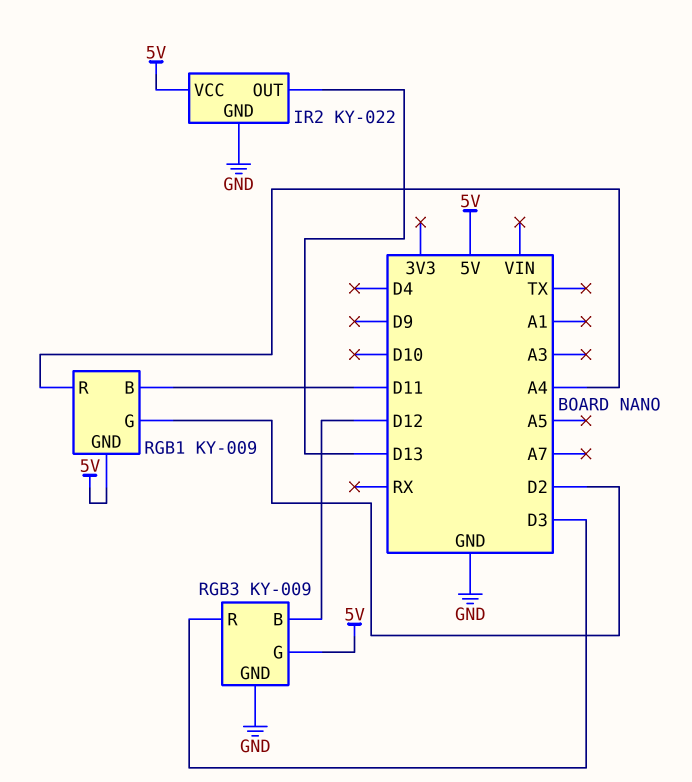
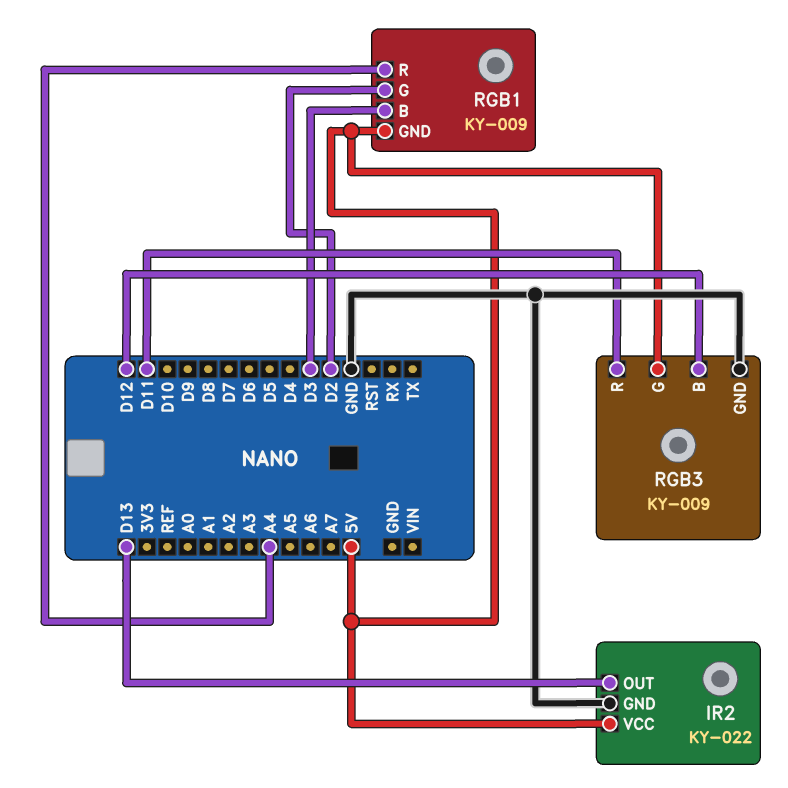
RGB1 pin B: D11 -> D3
RGB3 pin R: D3 -> D11

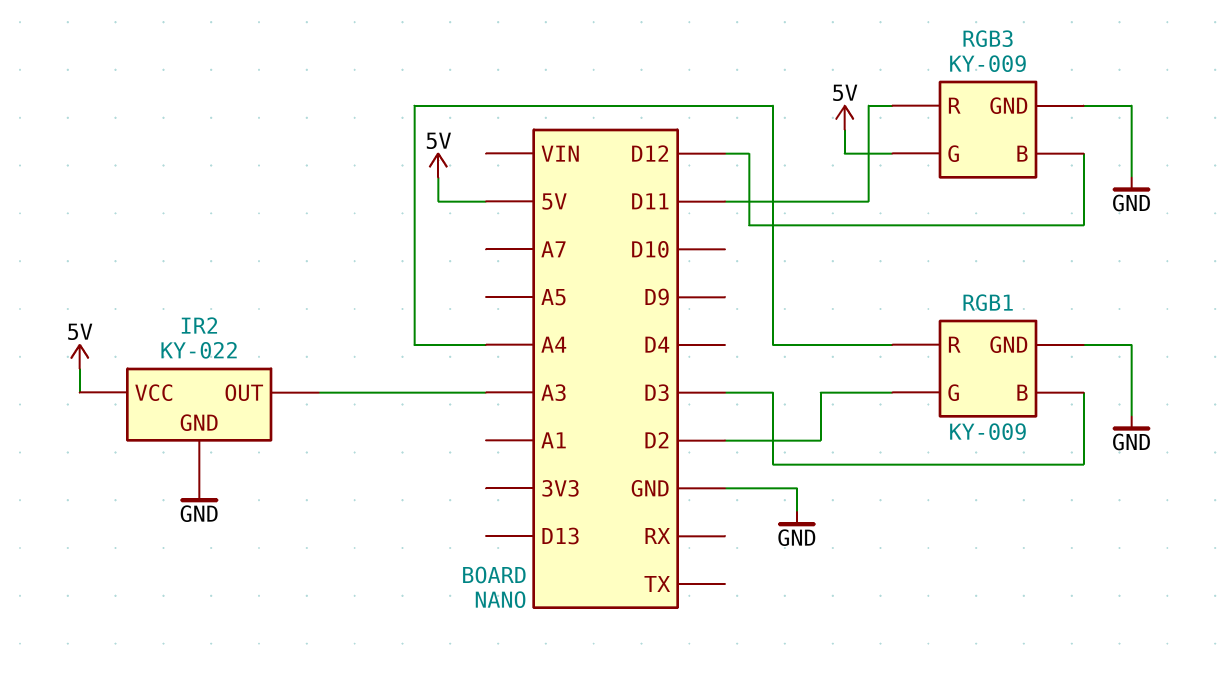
IR2 pin OUT: D13 -> A3
RGB1 pin GND: 5V -> GND

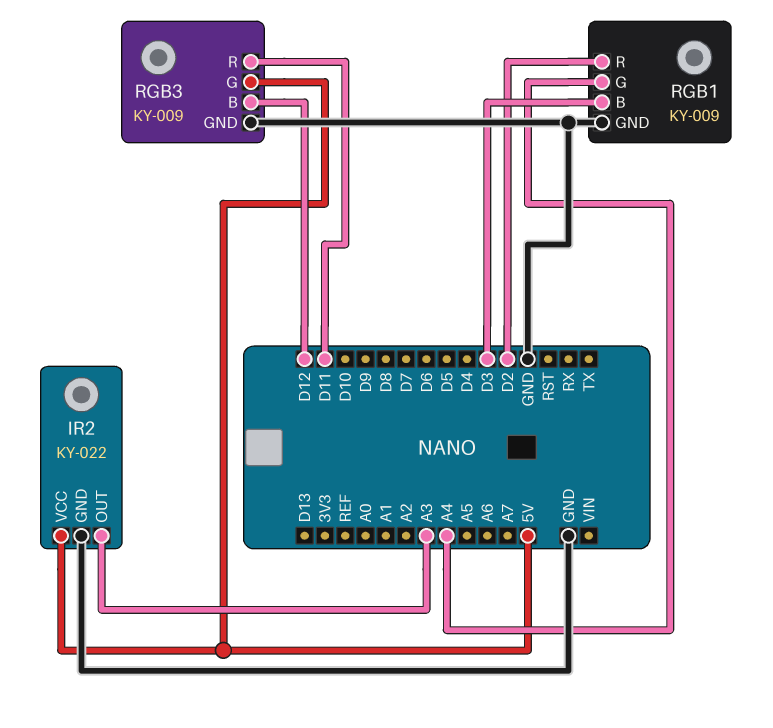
RGB1 pin G: D2 -> A4
RGB1 pin R: A4 -> D2

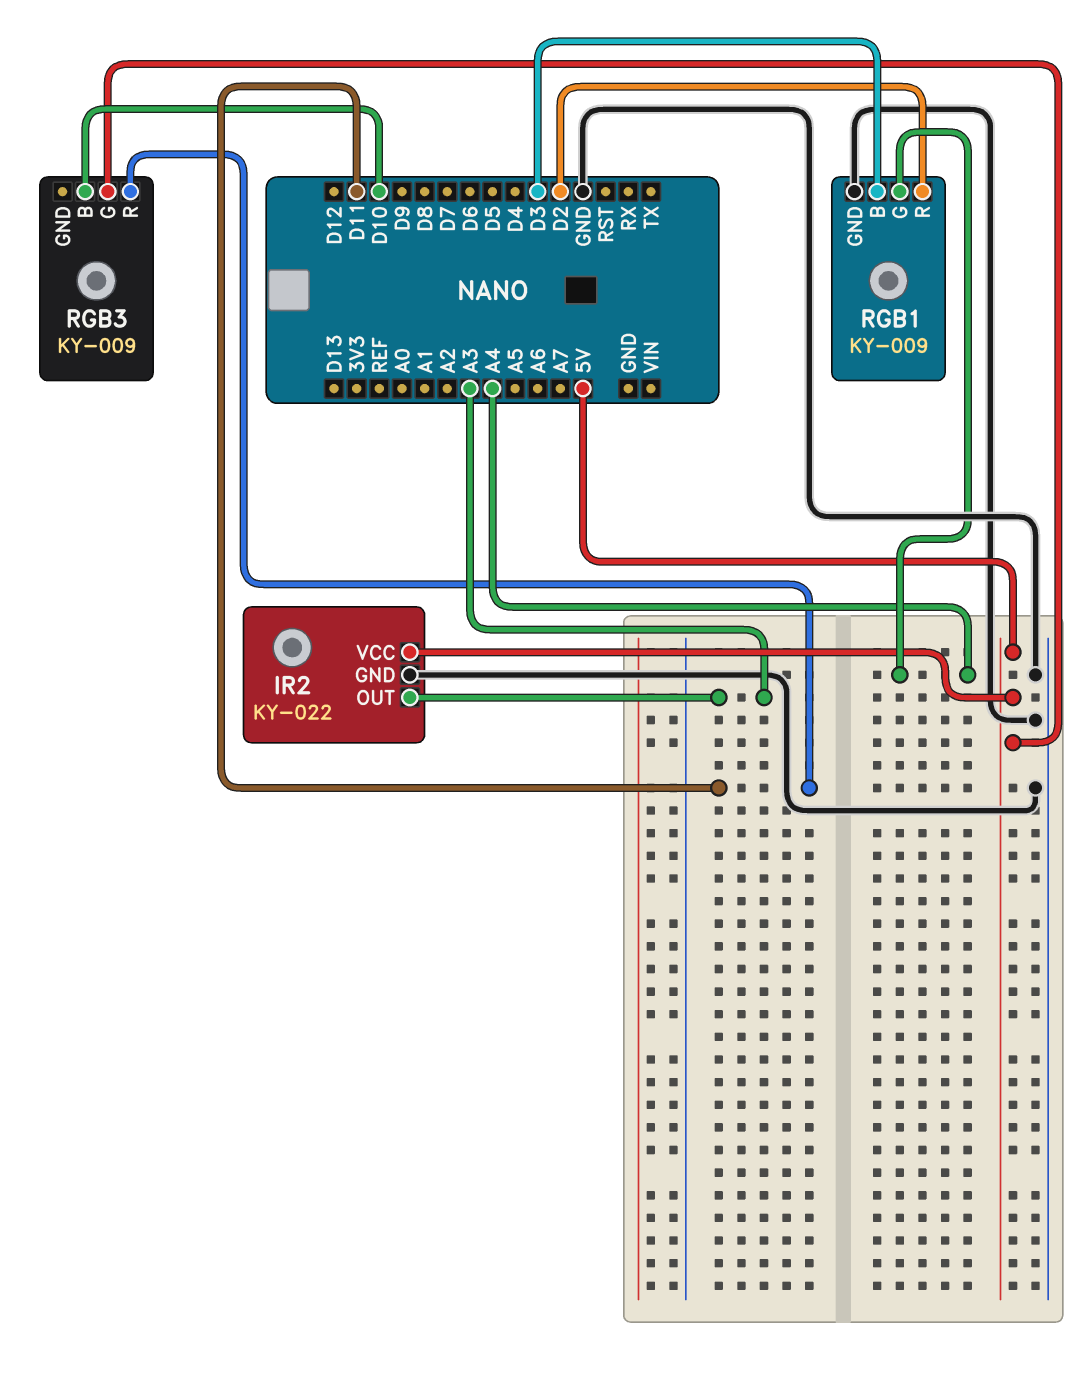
RGB3 pin B: D12 -> D10
RGB3 pin GND: GND -> none

